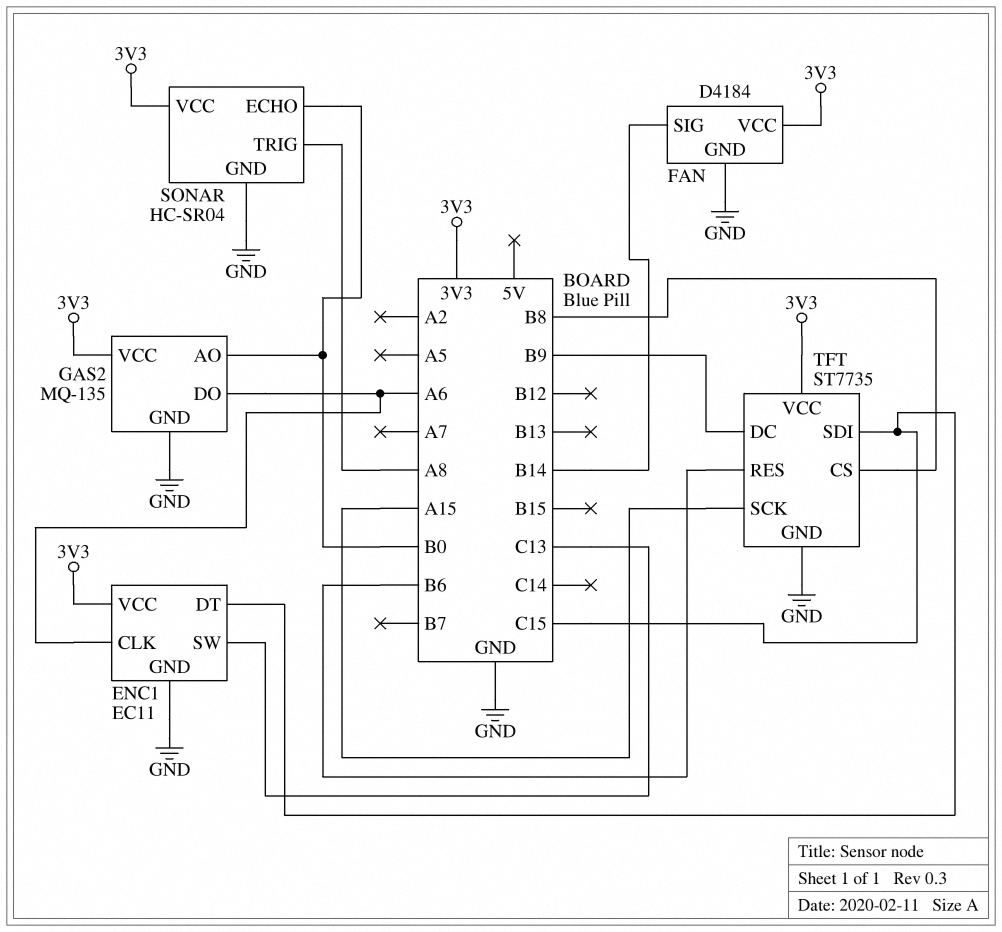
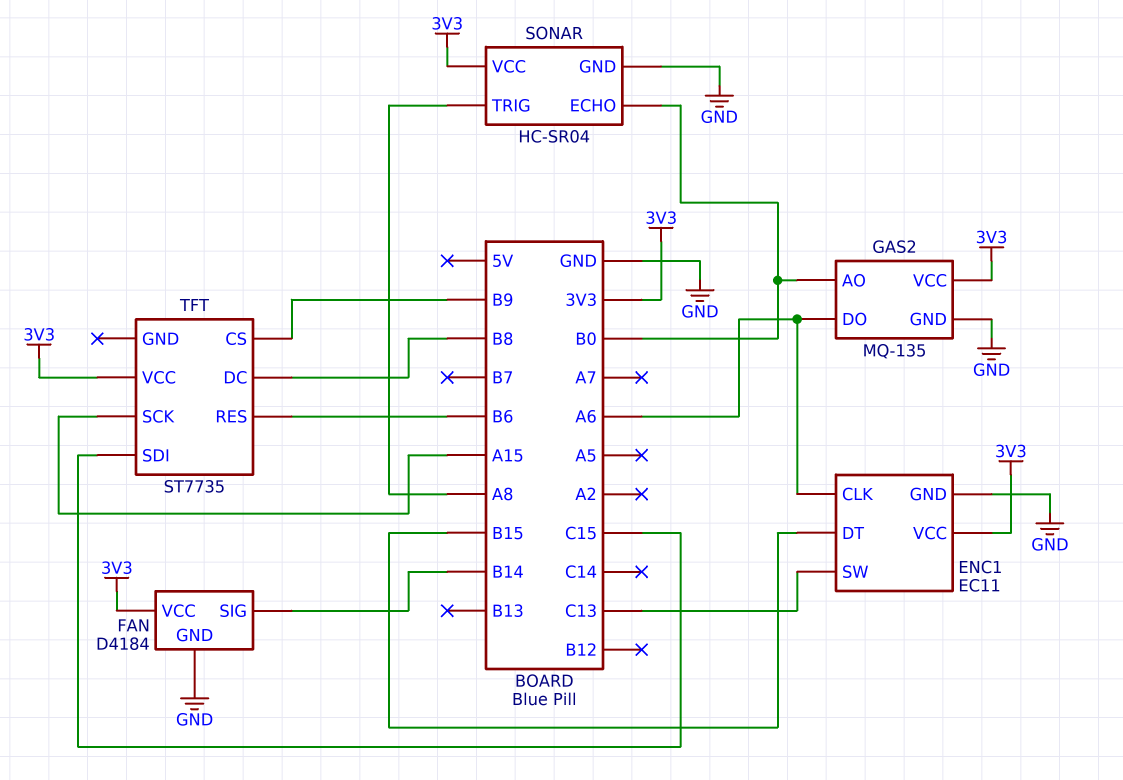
ENC1 pin DT: C15 -> B15
TFT pin CS: B8 -> B9
TFT pin DC: B9 -> B8
TFT pin GND: GND -> none

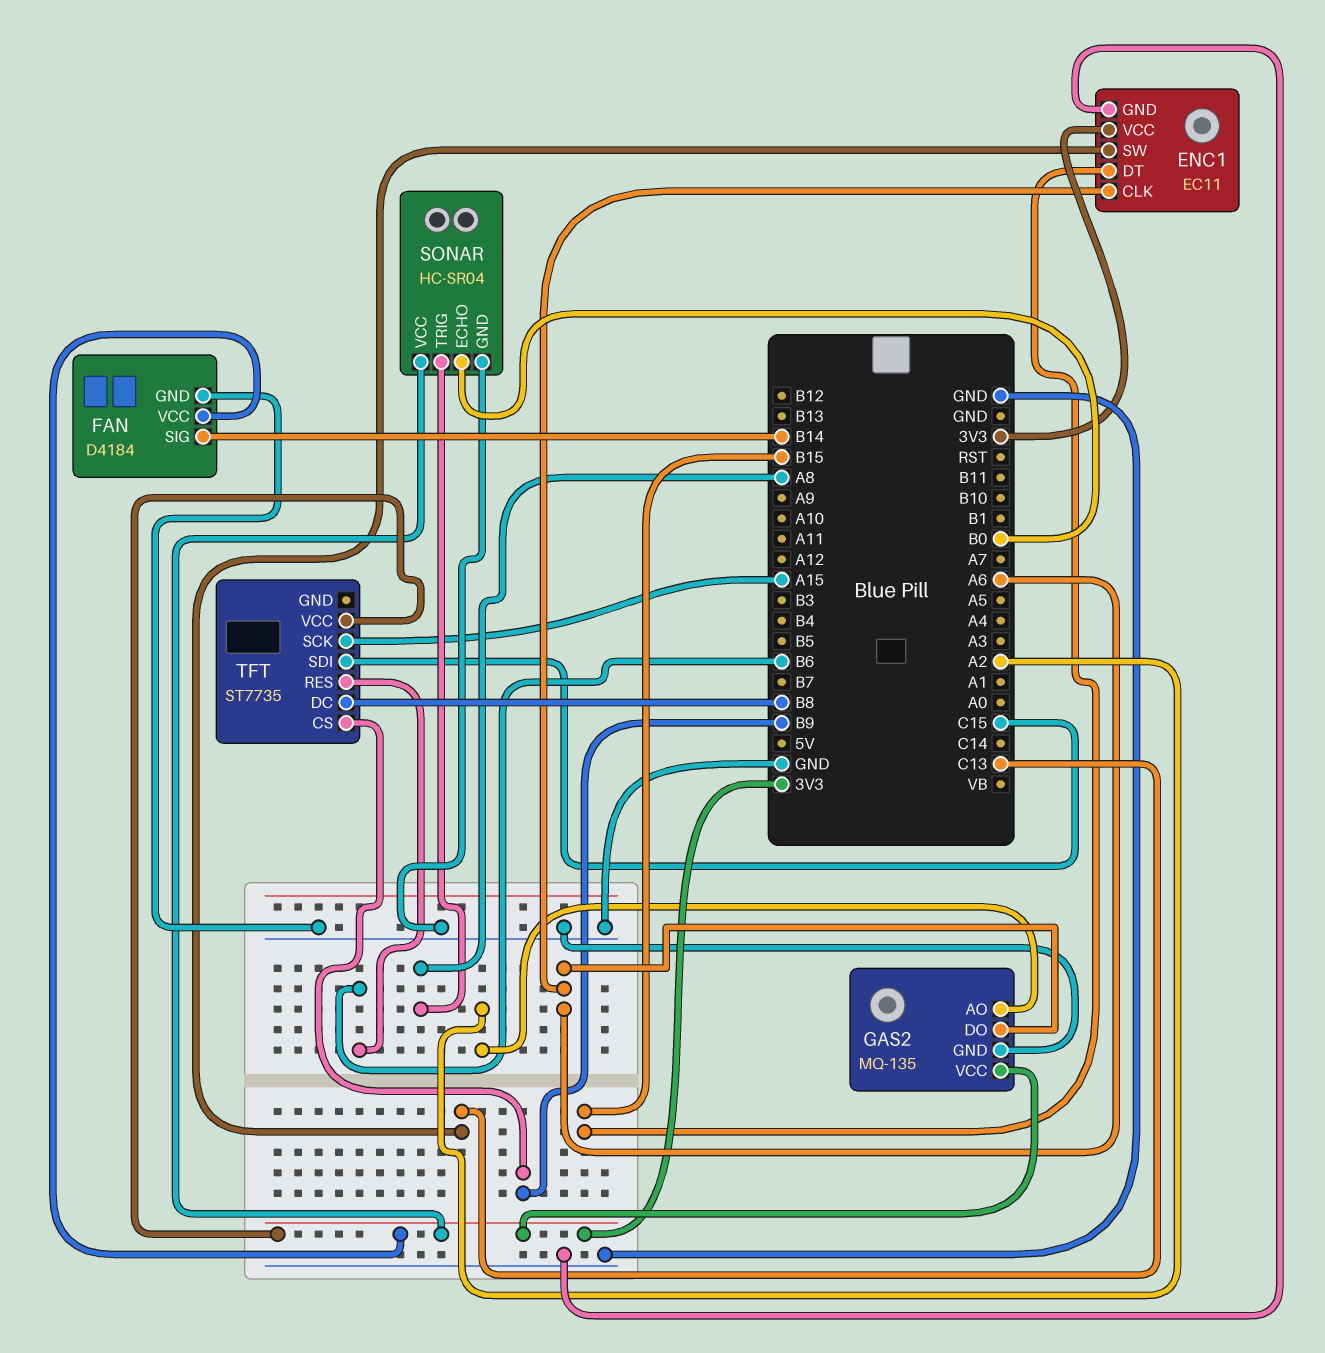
GAS2 pin AO: B0 -> A2

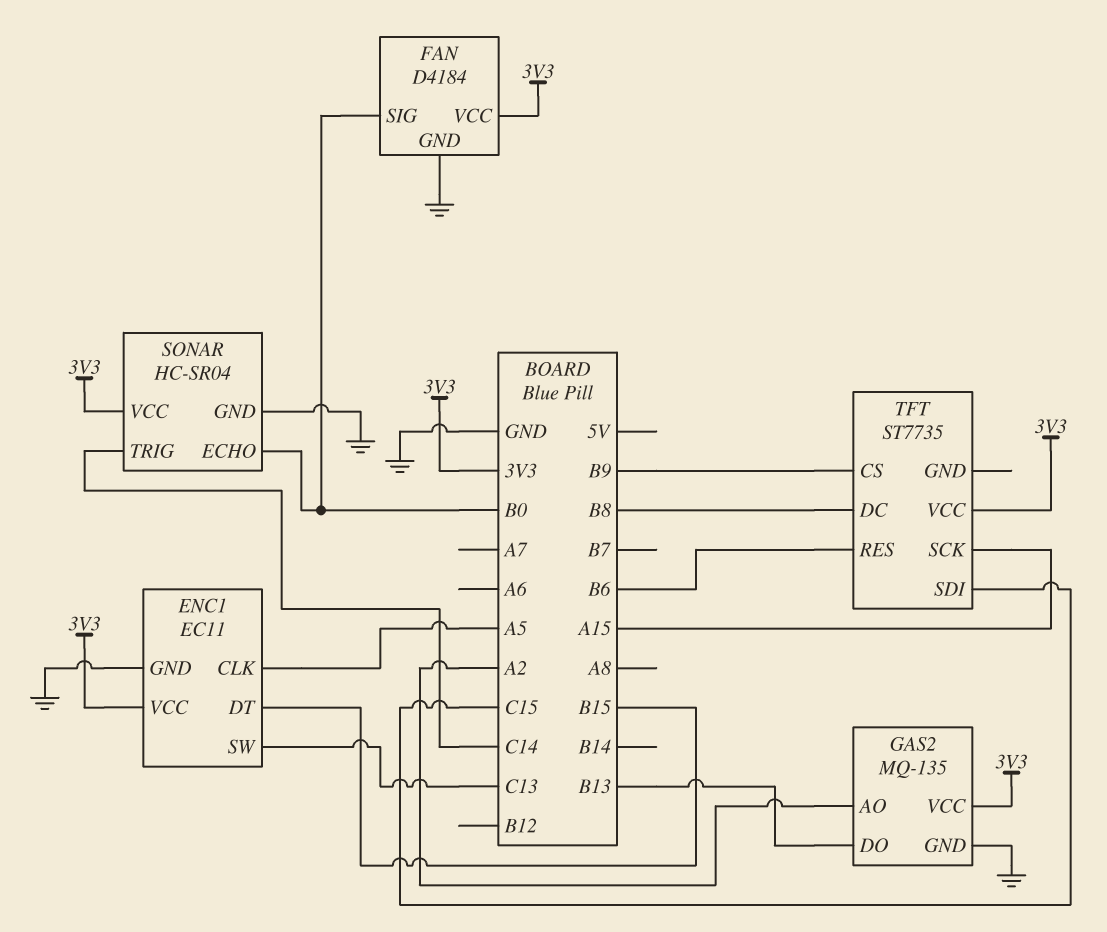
ENC1 pin CLK: A6 -> A5
FAN pin SIG: B14 -> B0
GAS2 pin DO: A6 -> B13
SONAR pin TRIG: A8 -> C14

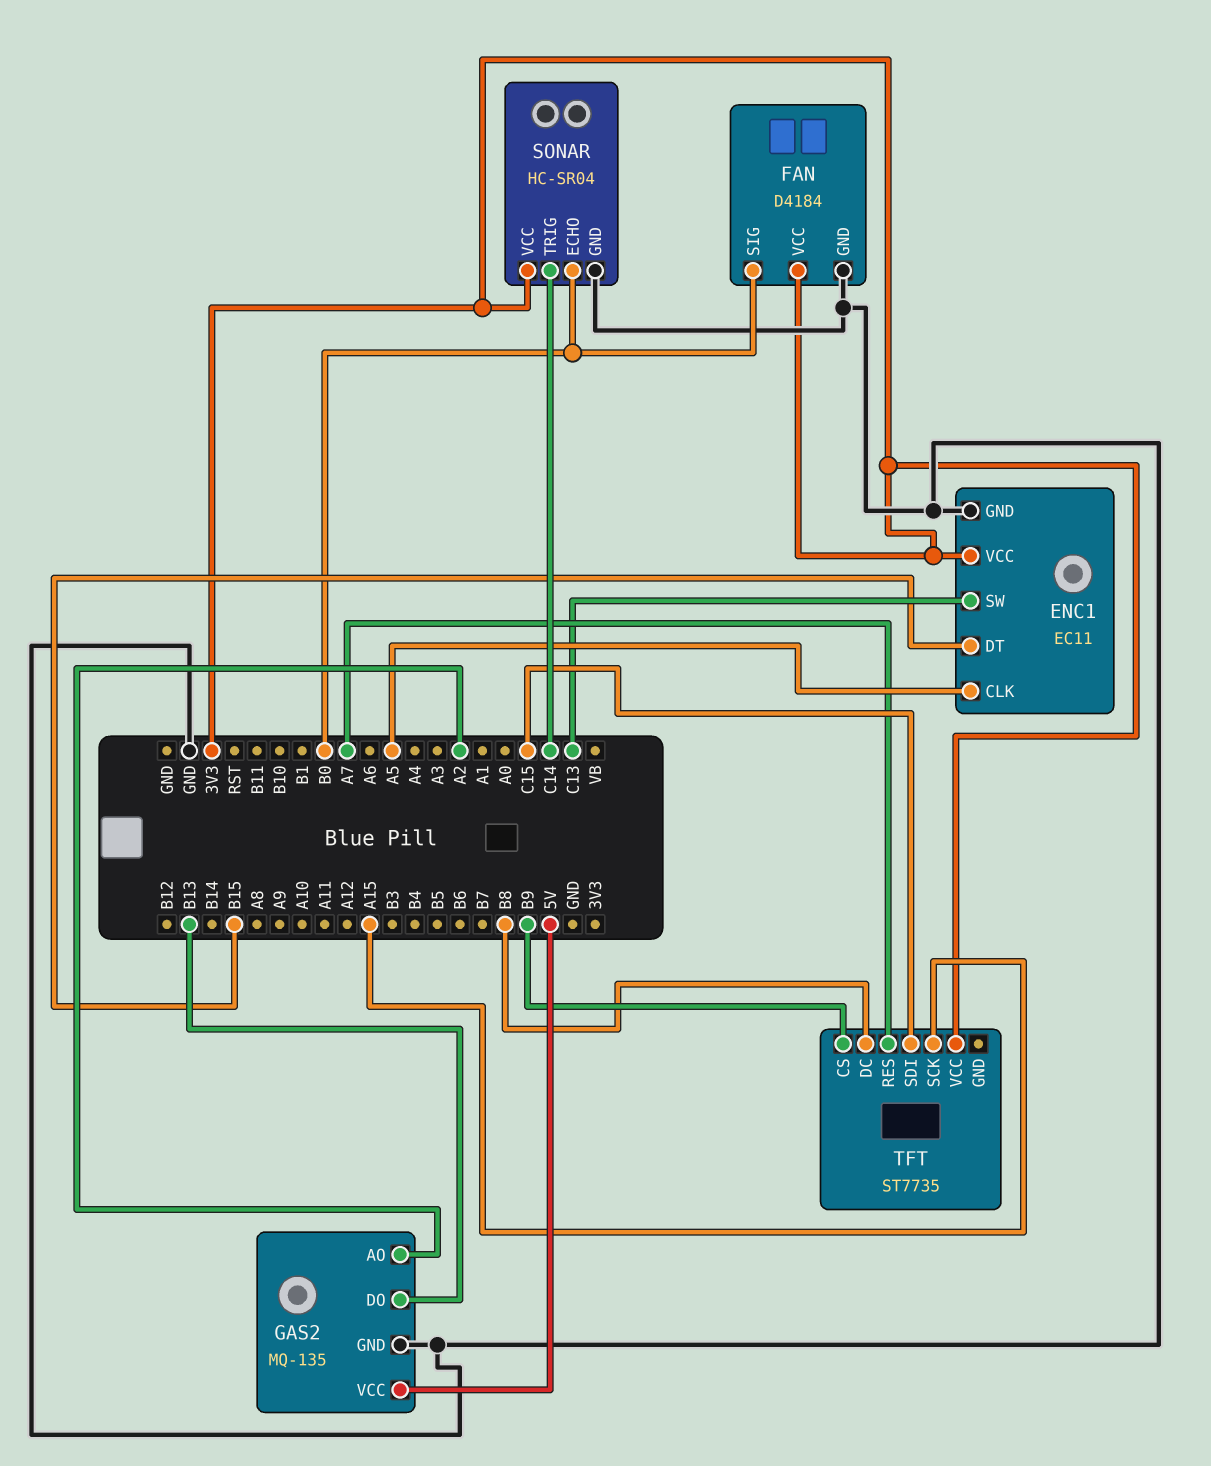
GAS2 pin VCC: 3V3 -> 5V
TFT pin RES: B6 -> A7

